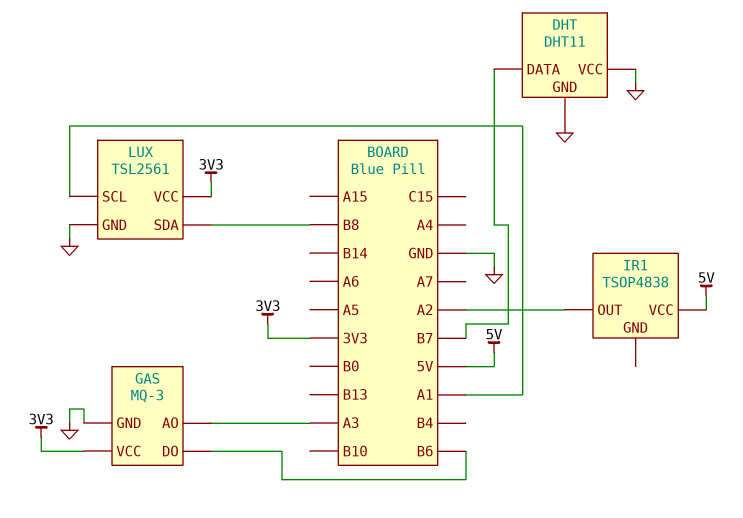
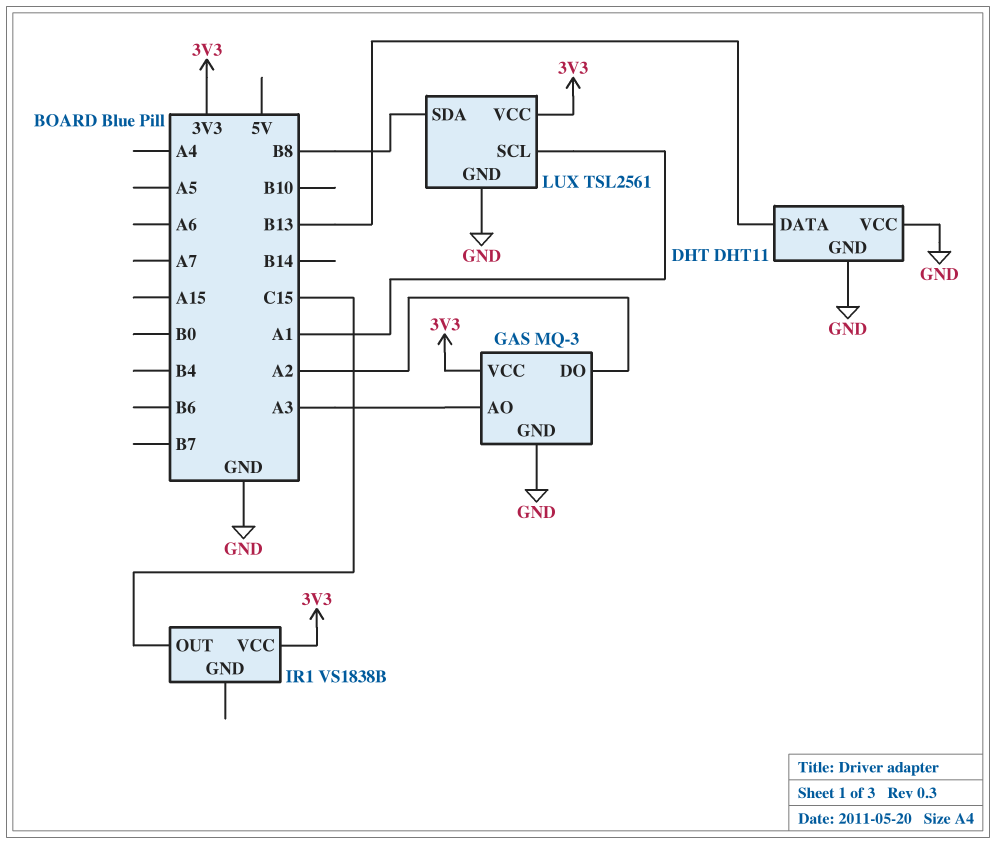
DHT pin DATA: B7 -> B13
GAS pin DO: B6 -> A2
IR1: TSOP4838 -> VS1838B
IR1 pin OUT: A2 -> C15
IR1 pin VCC: 5V -> 3V3

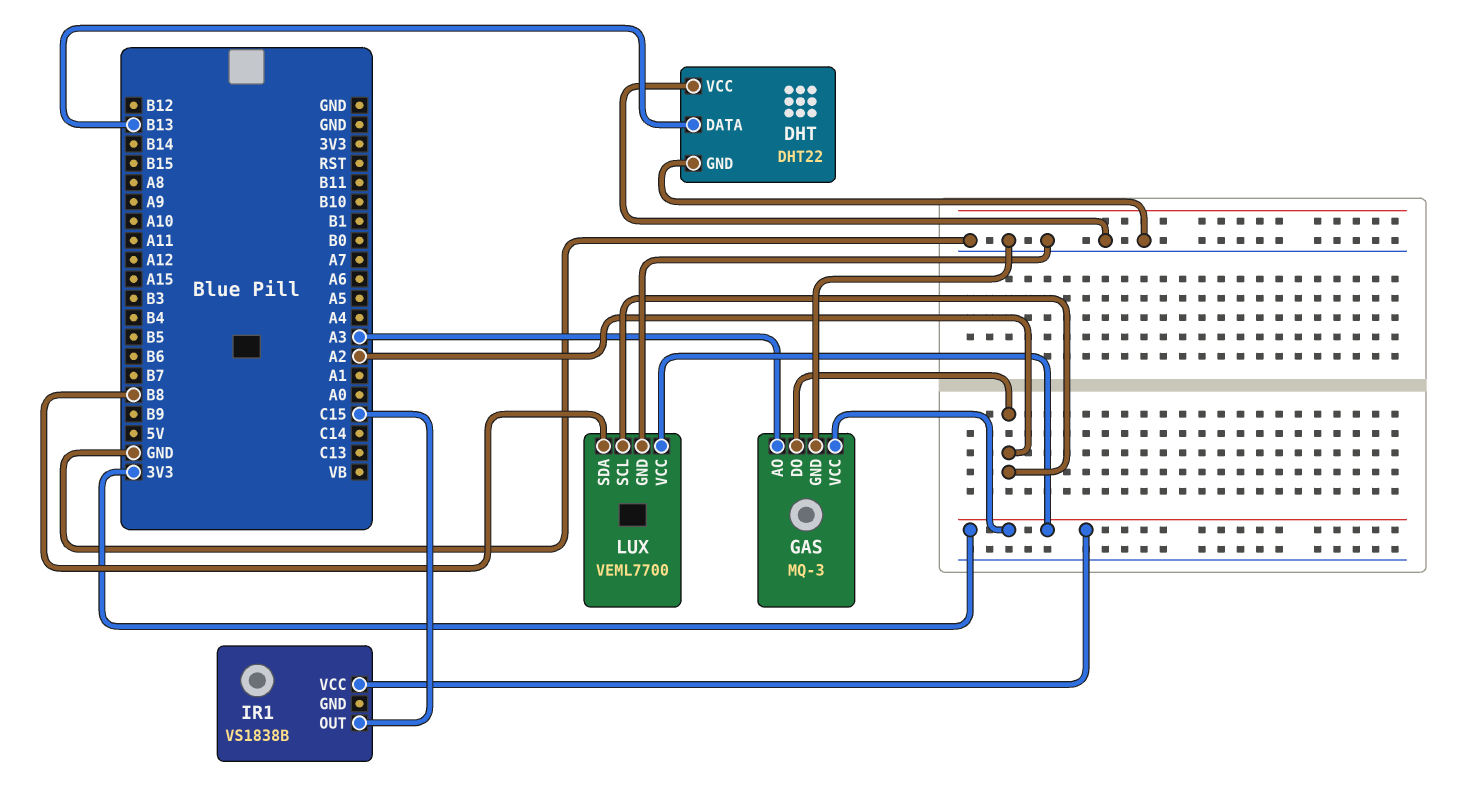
DHT: DHT11 -> DHT22
LUX: TSL2561 -> VEML7700
LUX pin SCL: A1 -> A2

